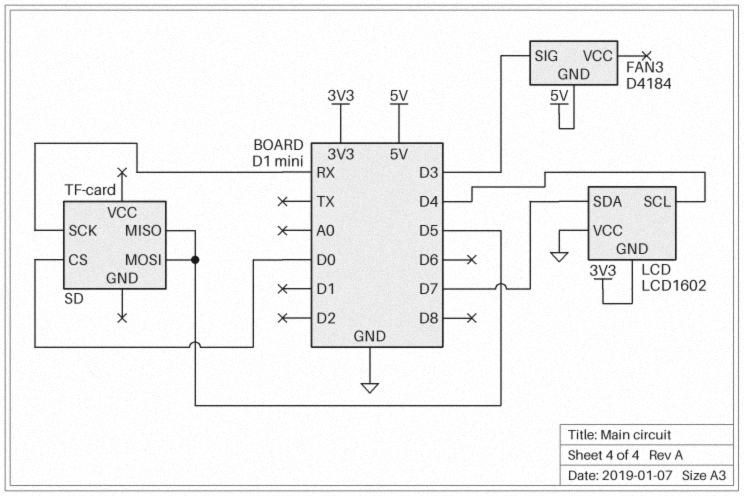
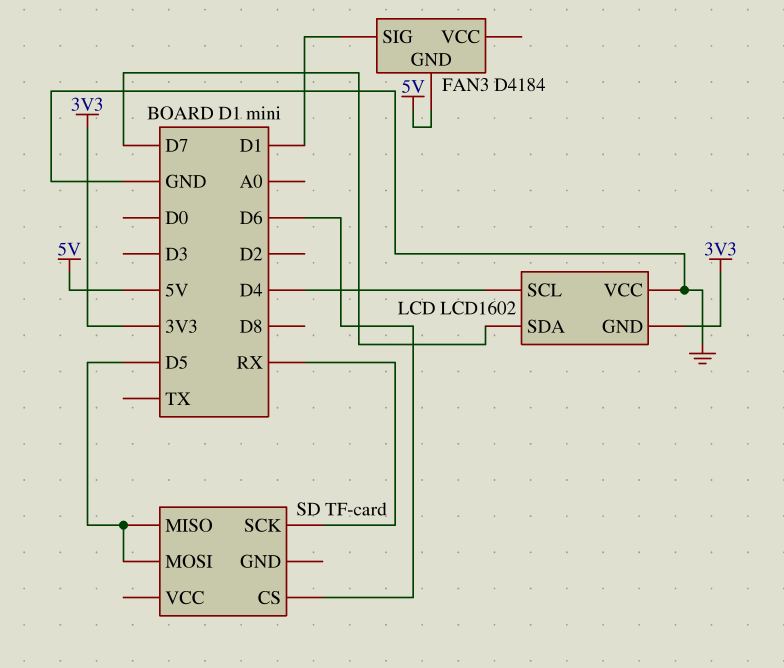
FAN3 pin SIG: D3 -> D1
SD pin CS: D0 -> D6

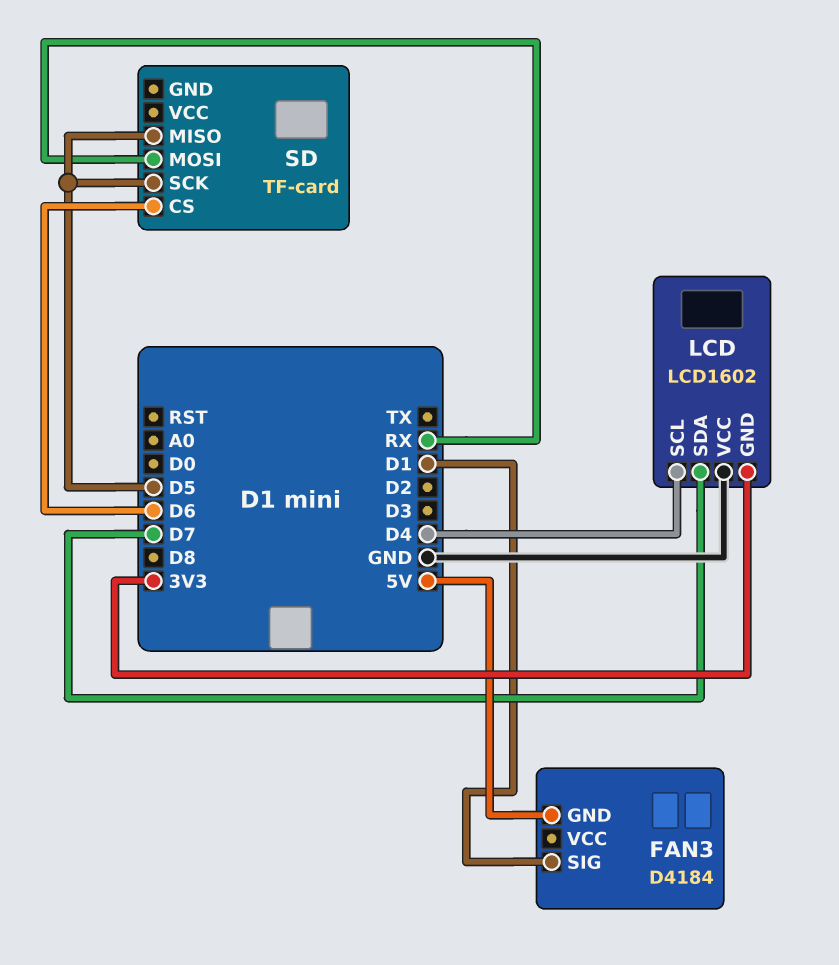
SD pin MOSI: D5 -> RX
SD pin SCK: RX -> D5

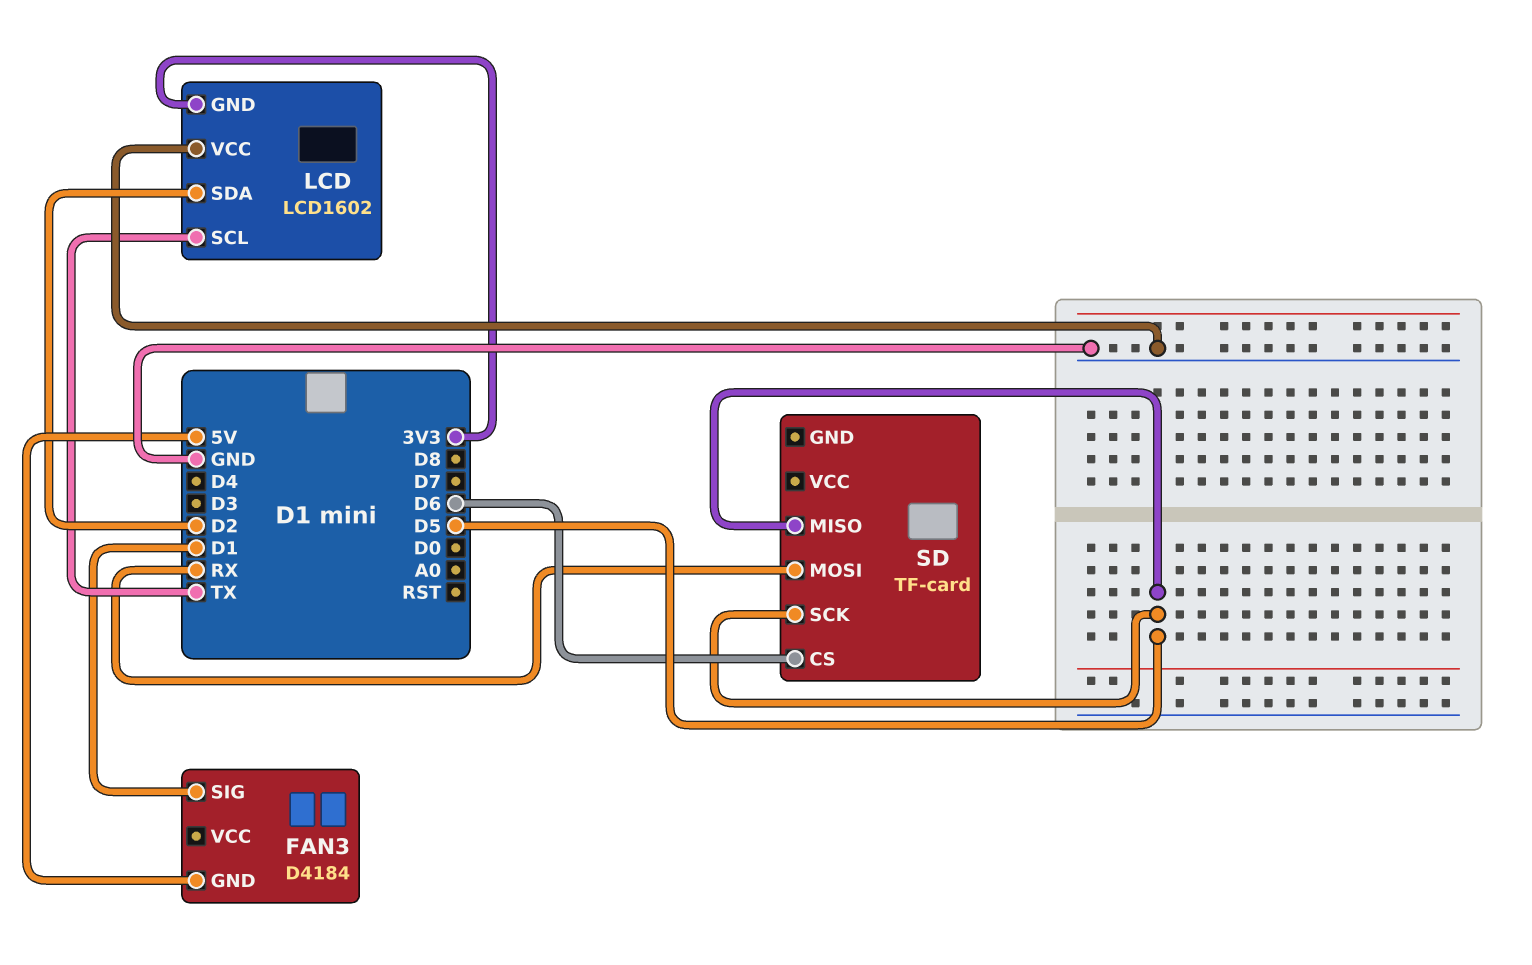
LCD pin SCL: D4 -> TX
LCD pin SDA: D7 -> D2

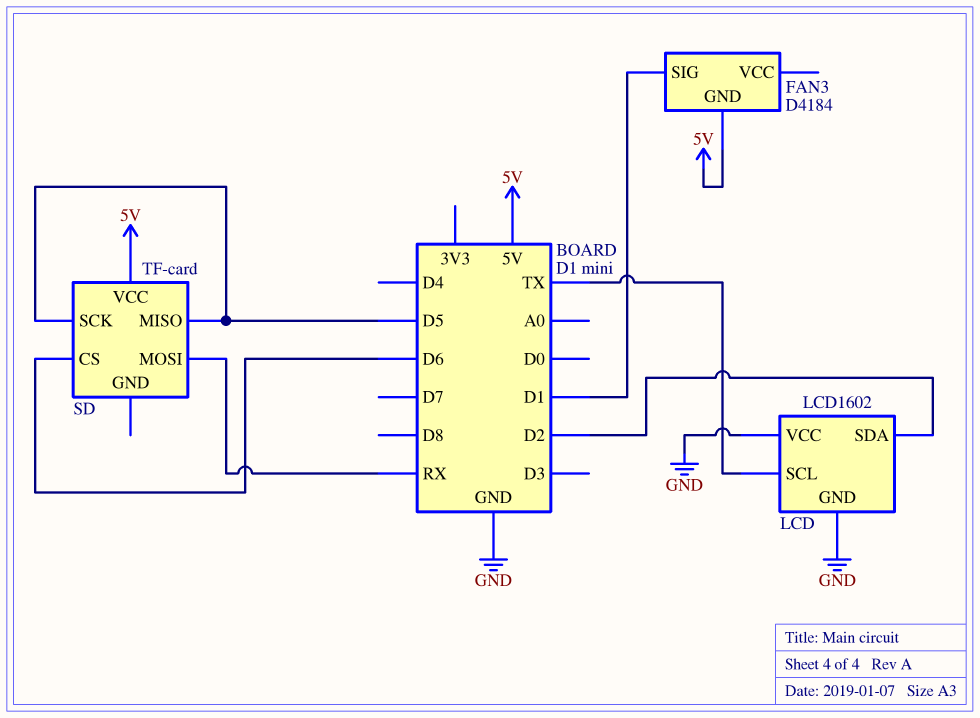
LCD pin GND: 3V3 -> GND
SD pin VCC: none -> 5V

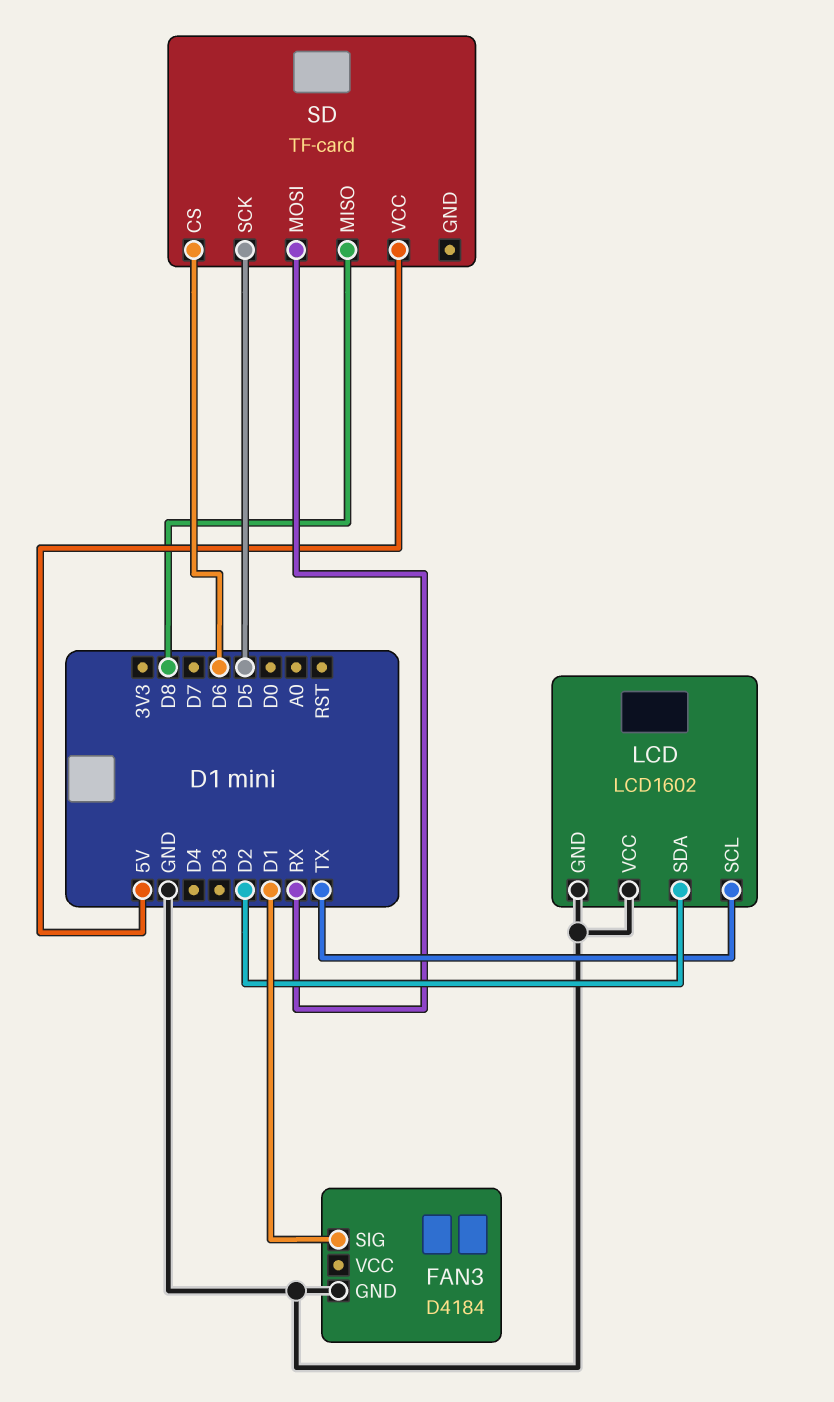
FAN3 pin GND: 5V -> GND
SD pin MISO: D5 -> D8

